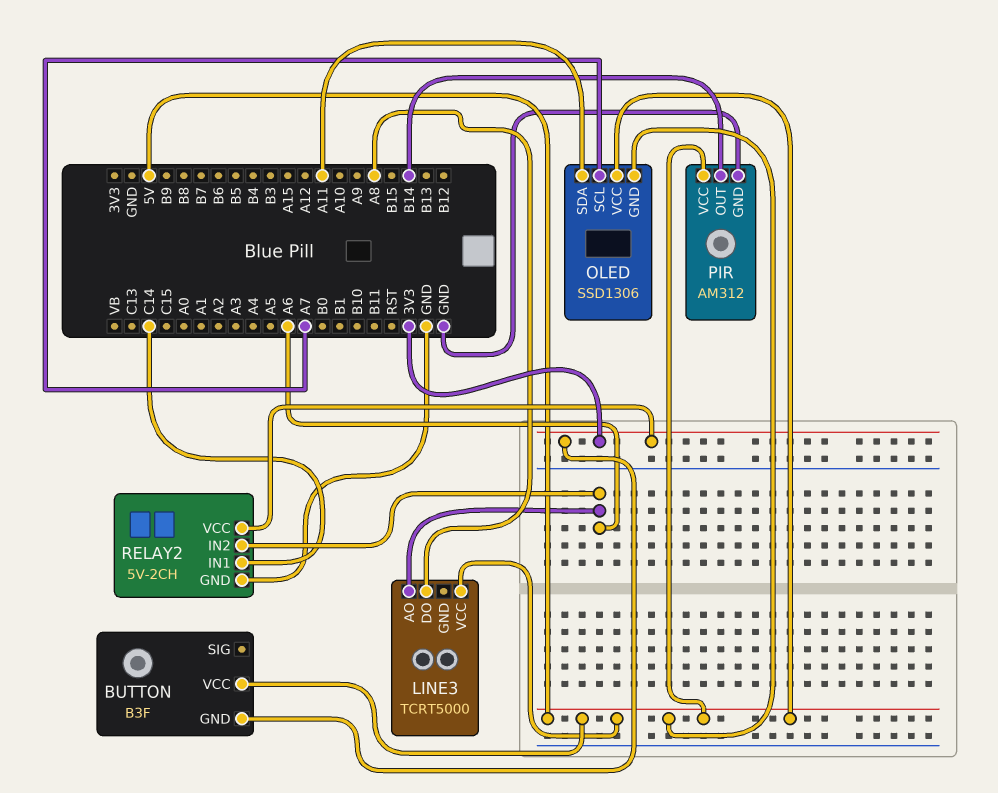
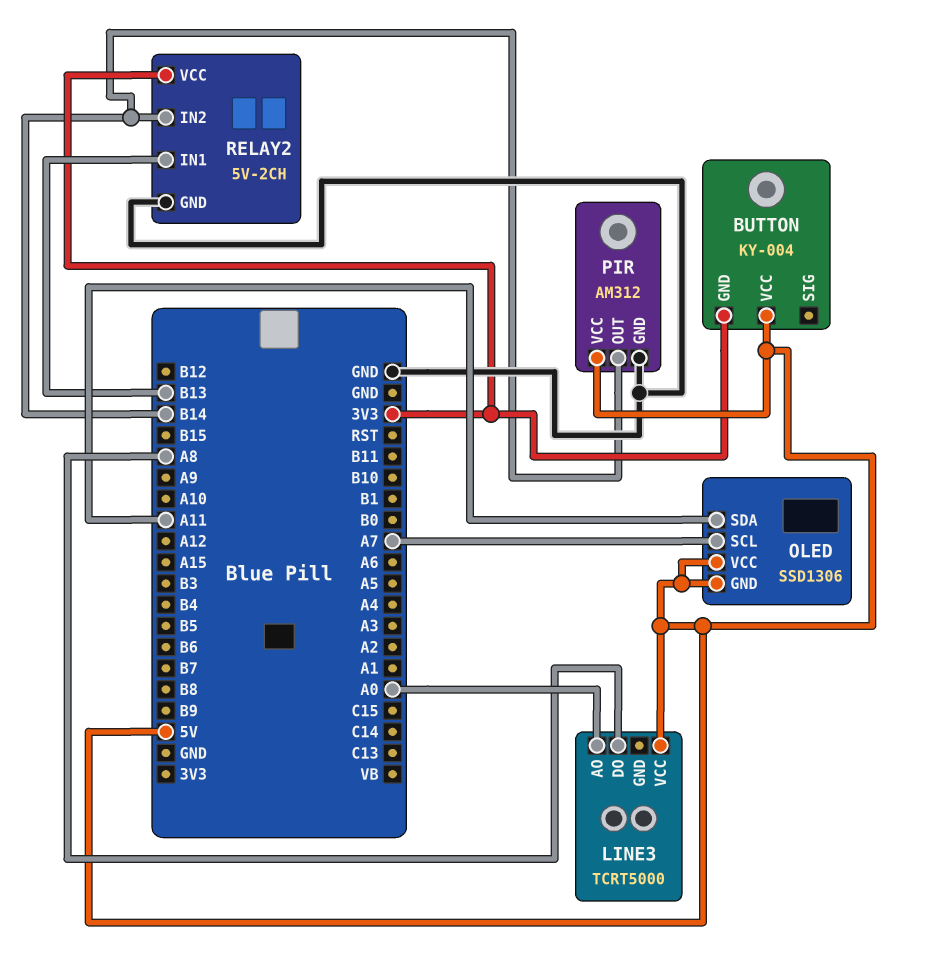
BUTTON: B3F -> KY-004
LINE3 pin AO: A6 -> A0
RELAY2 pin IN1: C14 -> B13
RELAY2 pin IN2: A6 -> B14

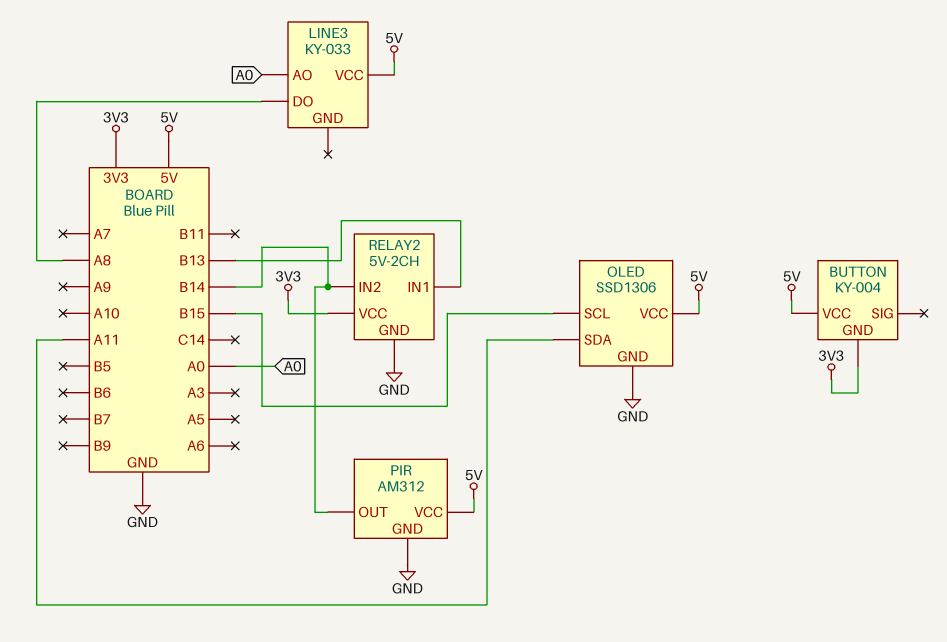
LINE3: TCRT5000 -> KY-033
OLED pin GND: 5V -> GND
OLED pin SCL: A7 -> B15

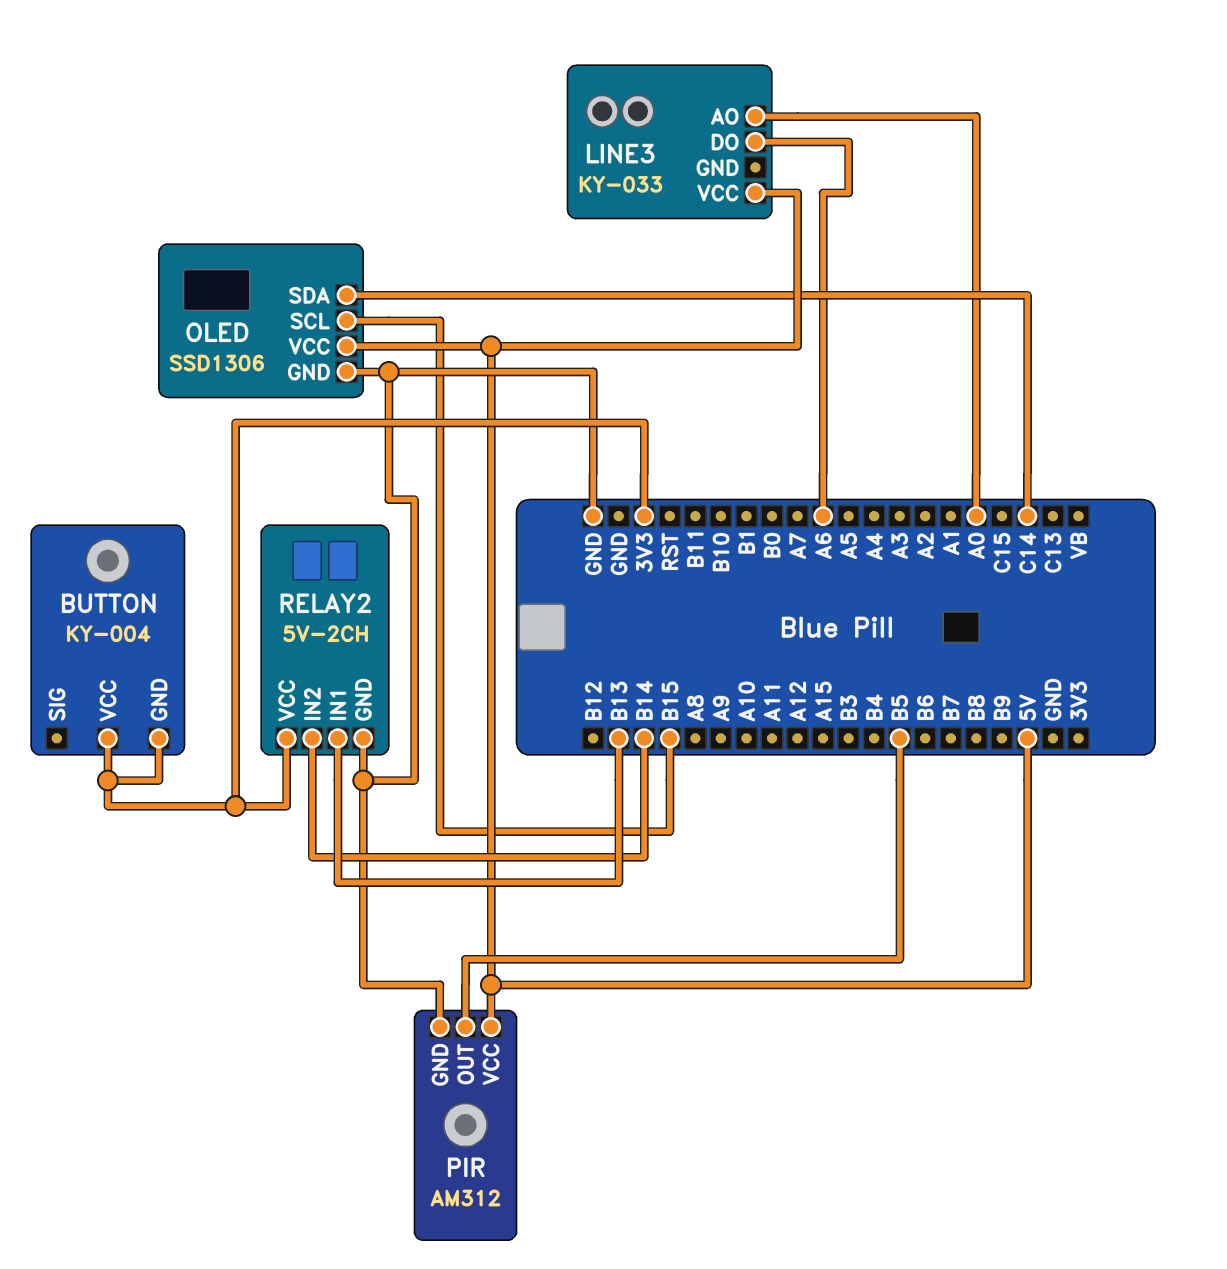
BUTTON pin VCC: 5V -> 3V3
LINE3 pin DO: A8 -> A6
OLED pin SDA: A11 -> C14
PIR pin OUT: B14 -> B5

